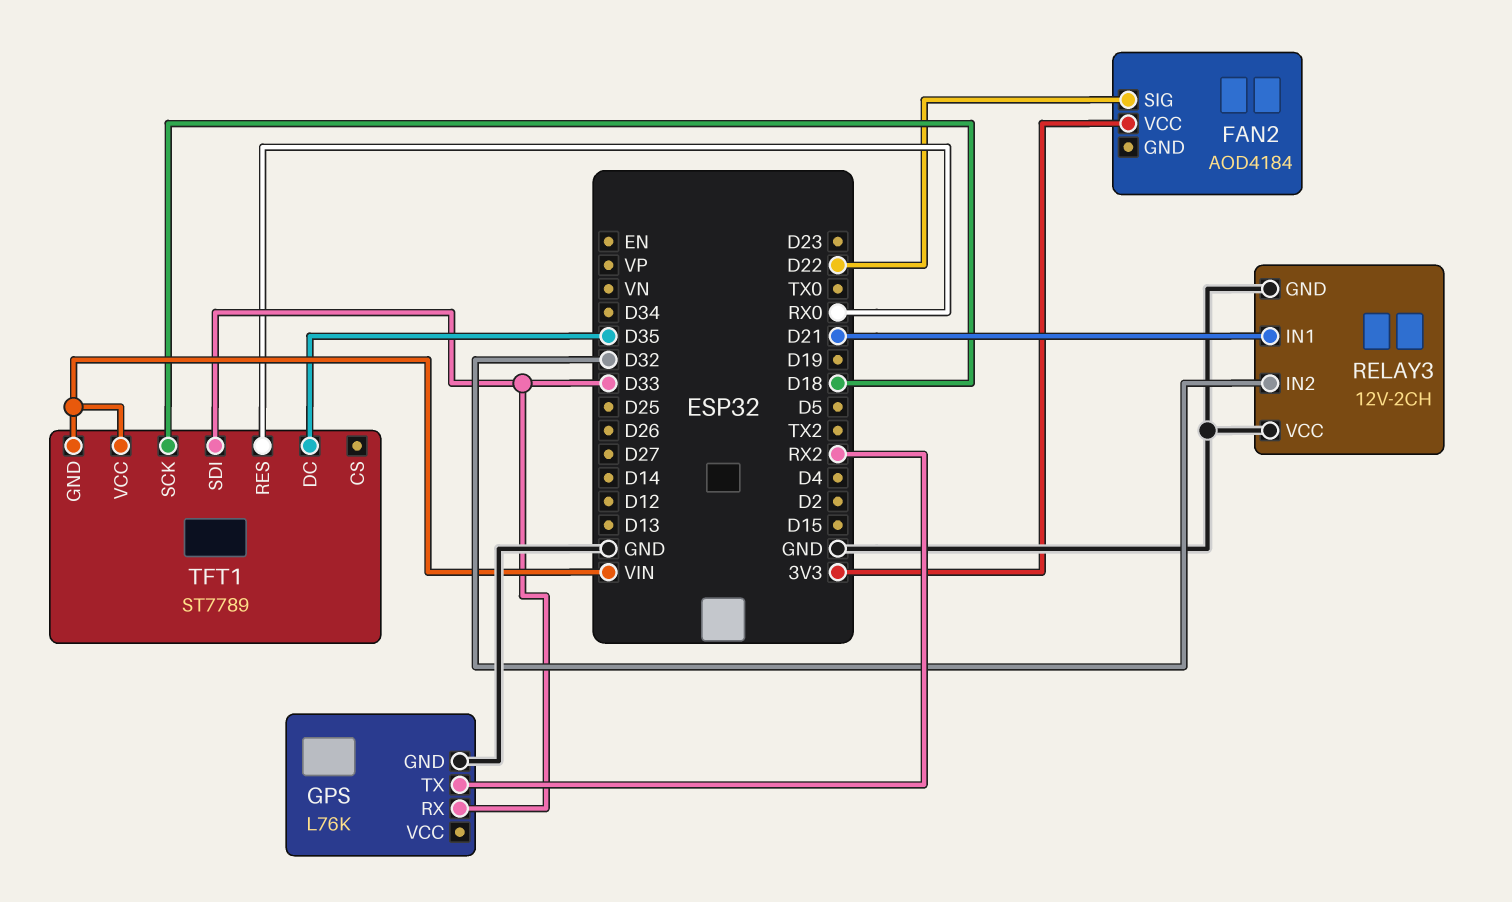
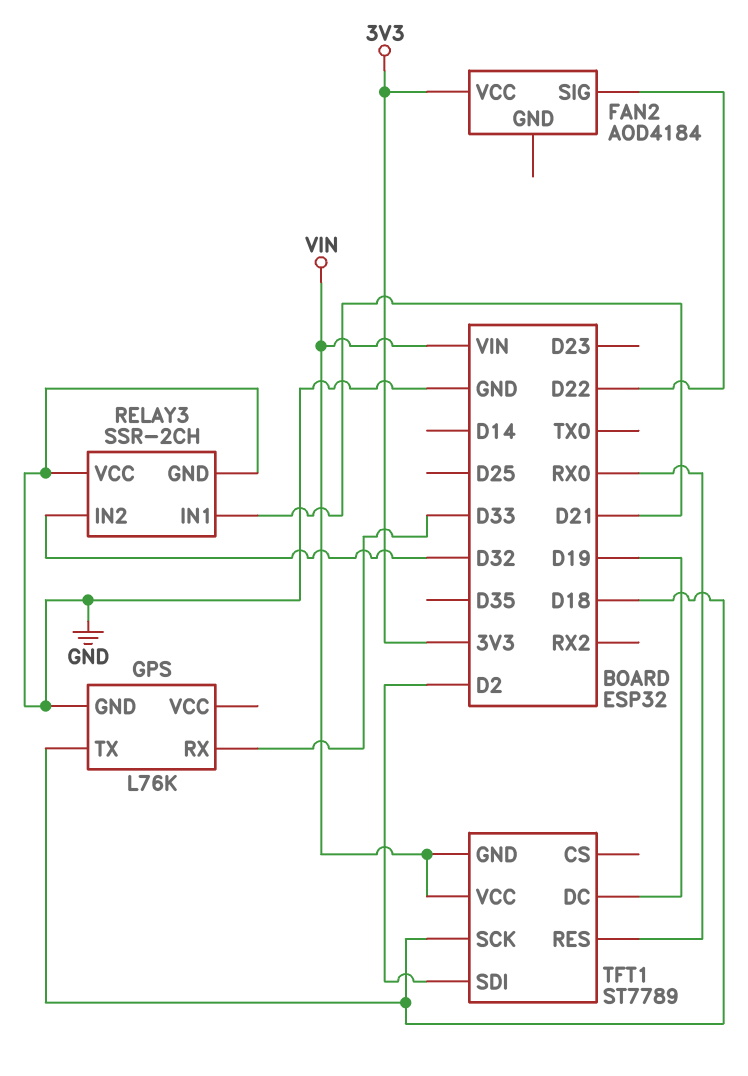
GPS pin TX: RX2 -> D18
RELAY3: 12V-2CH -> SSR-2CH
TFT1 pin DC: D35 -> D19
TFT1 pin SDI: D33 -> D2

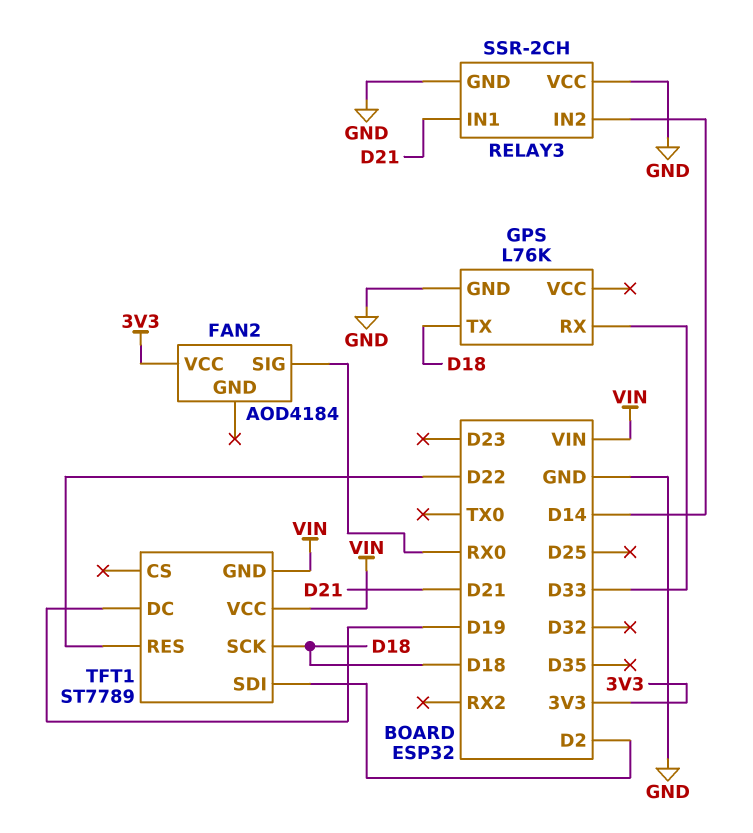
FAN2 pin SIG: D22 -> RX0
RELAY3 pin IN2: D32 -> D14
TFT1 pin RES: RX0 -> D22

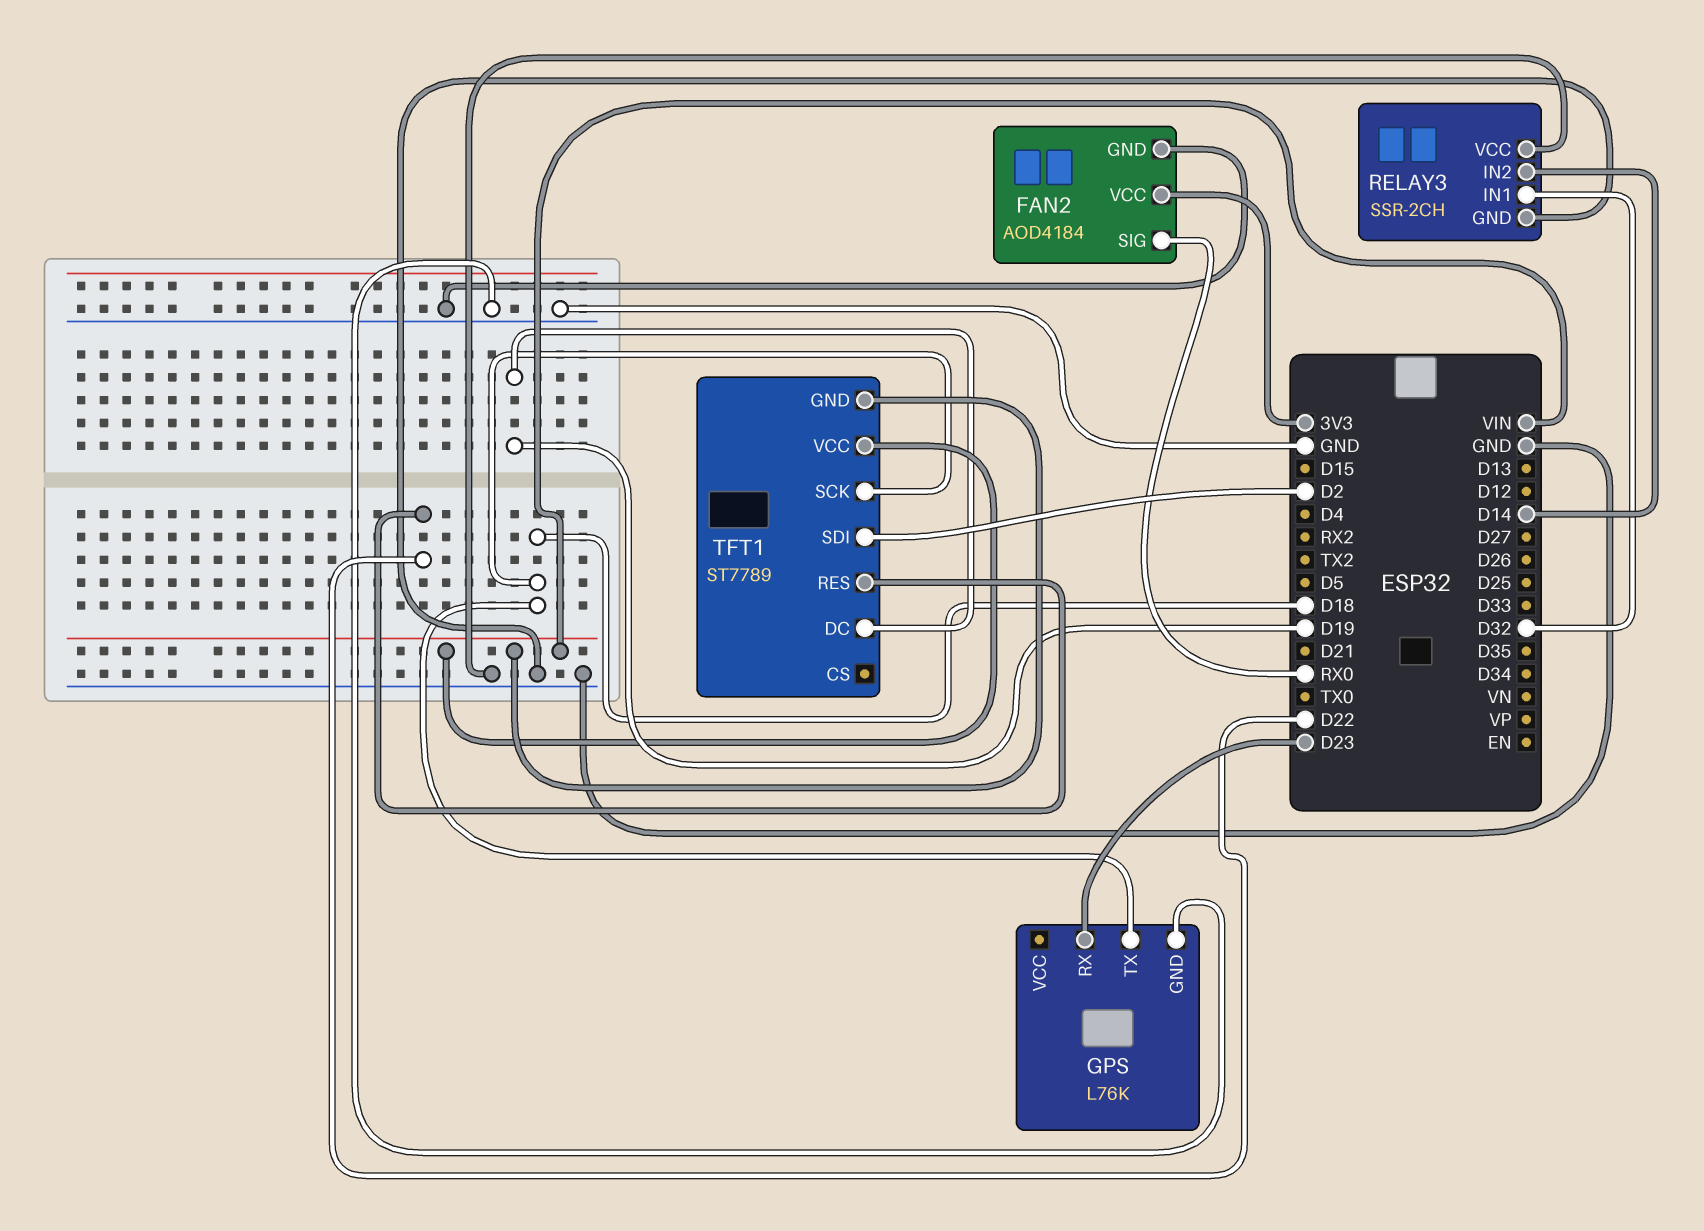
FAN2 pin GND: none -> GND
GPS pin RX: D33 -> D23
RELAY3 pin IN1: D21 -> D32

